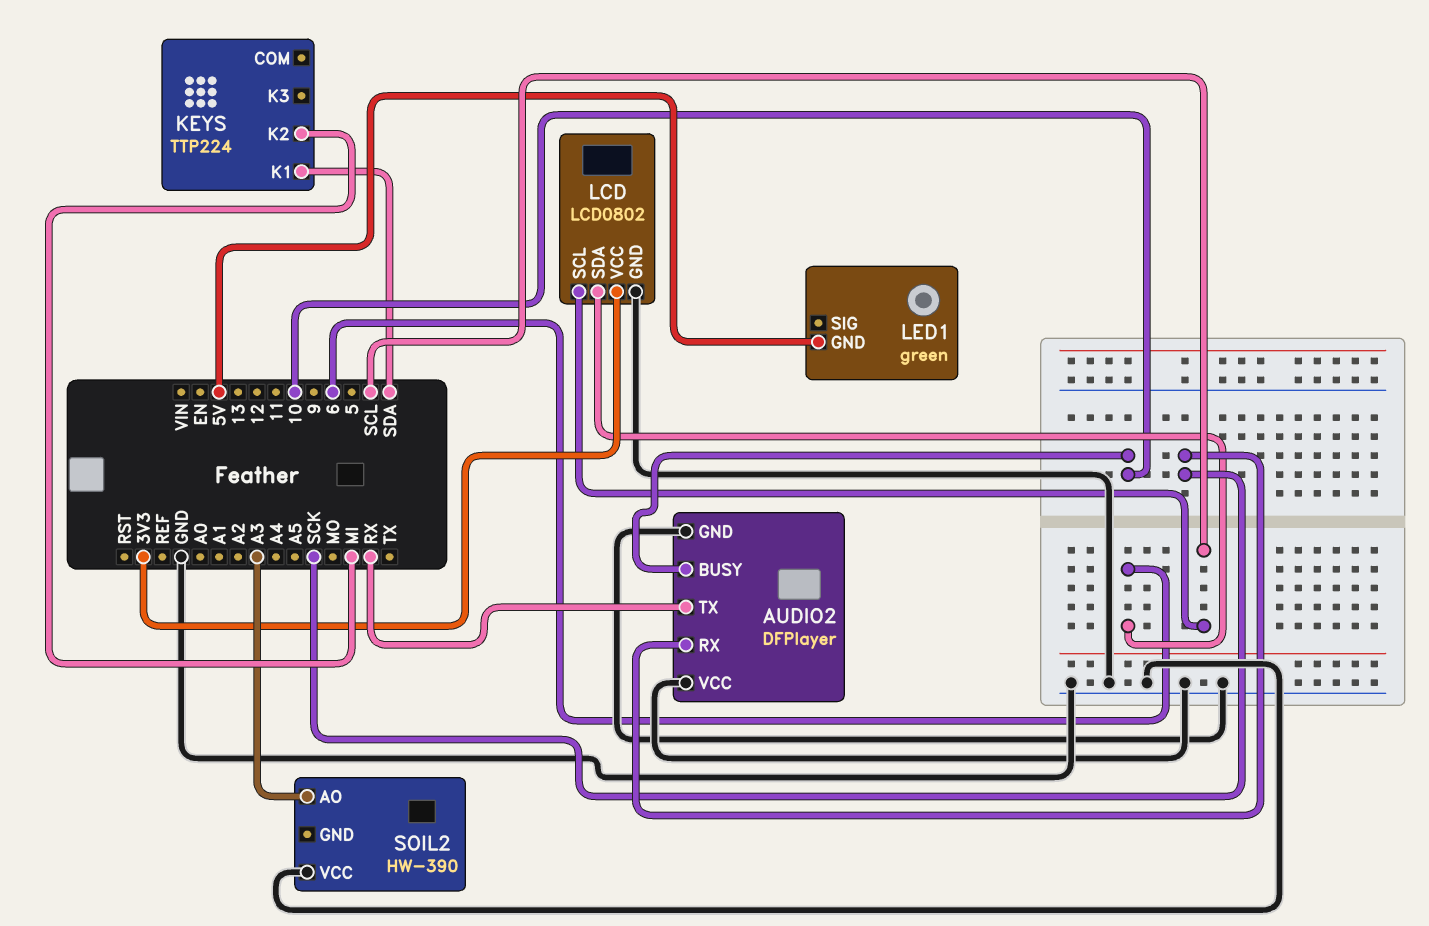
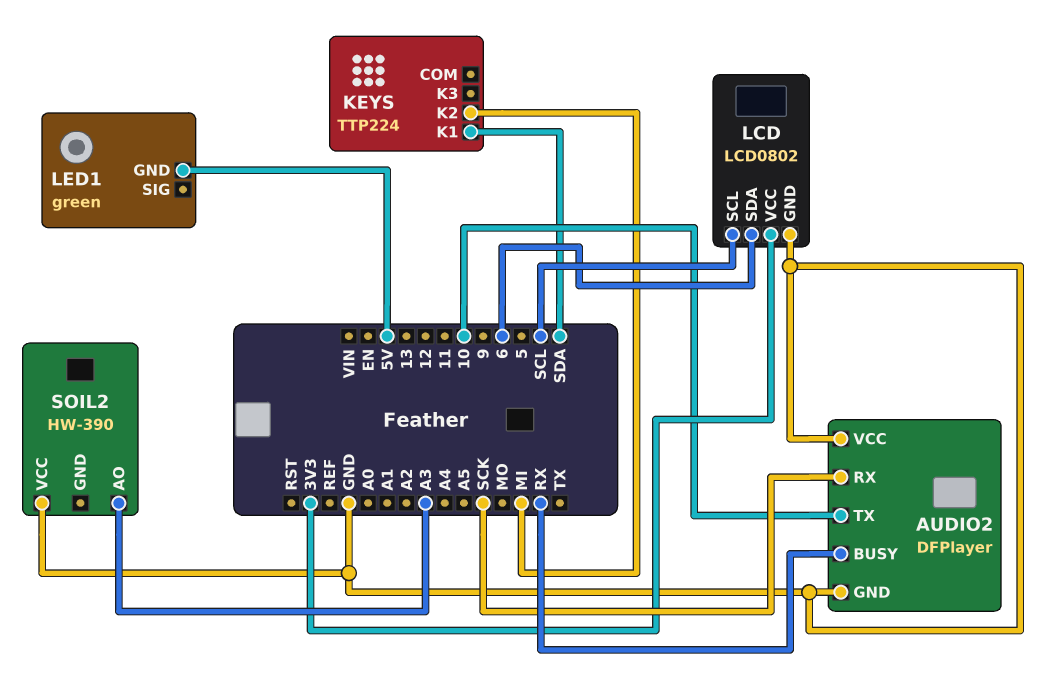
AUDIO2 pin BUSY: 10 -> RX
AUDIO2 pin TX: RX -> 10

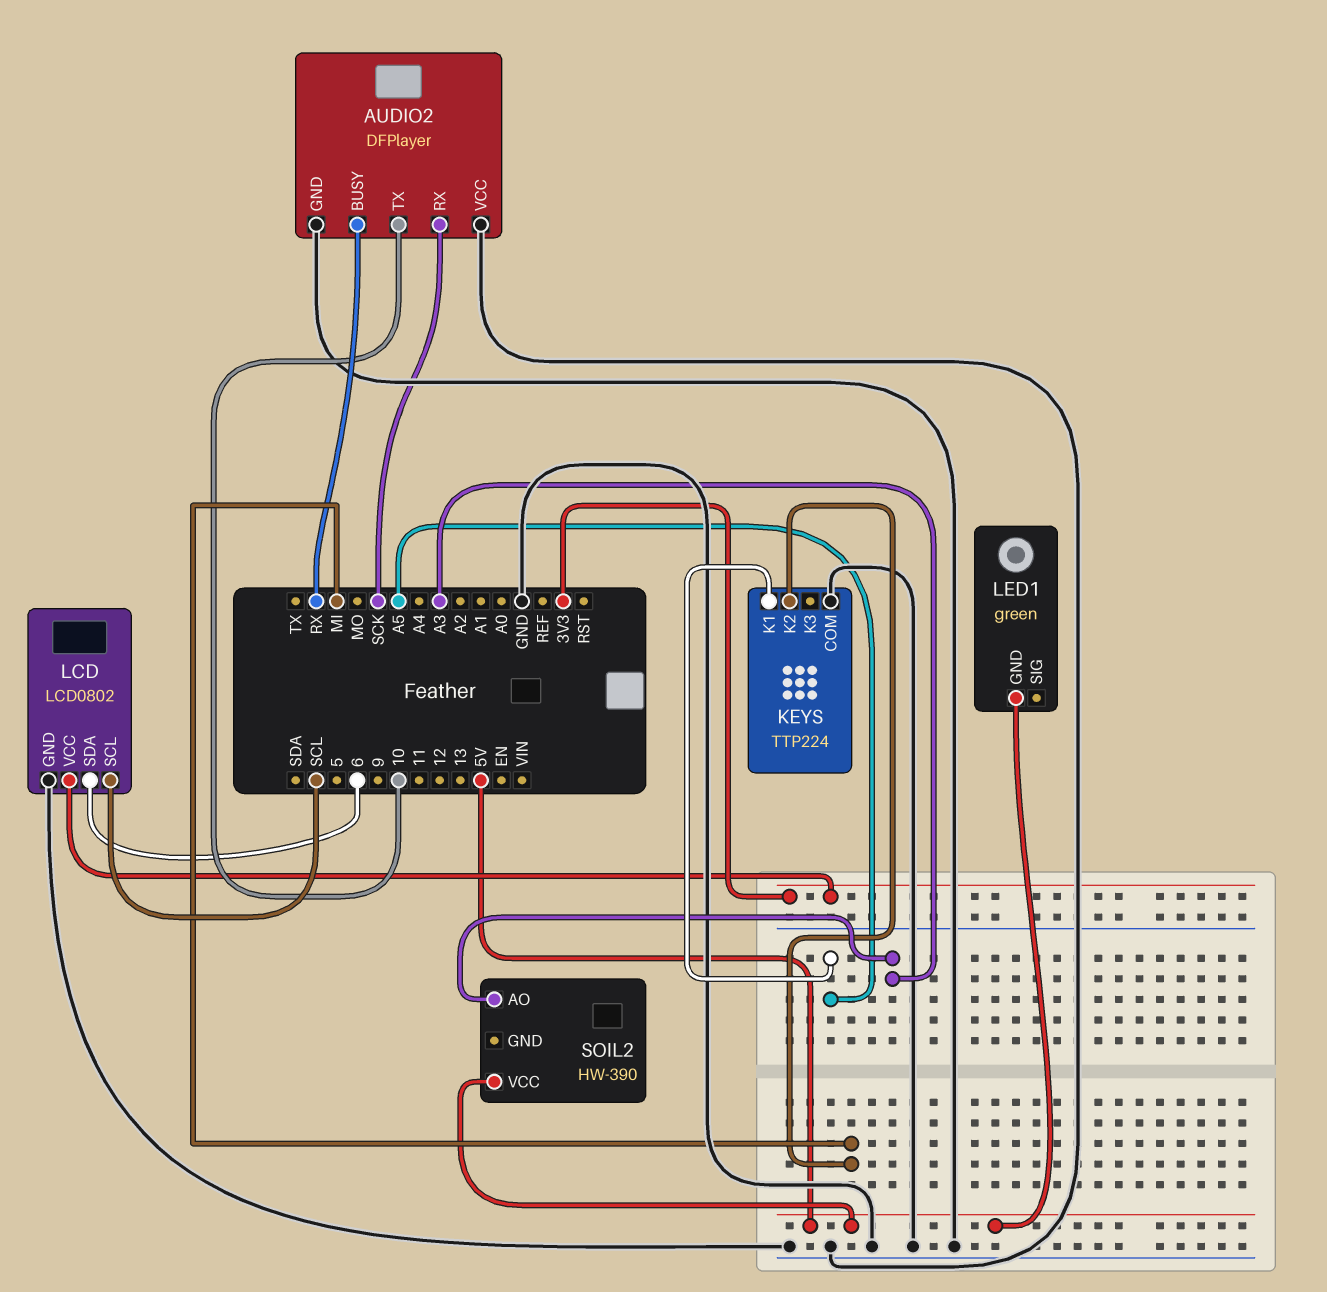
KEYS pin COM: none -> GND
KEYS pin K1: SDA -> A5
SOIL2 pin VCC: GND -> 5V

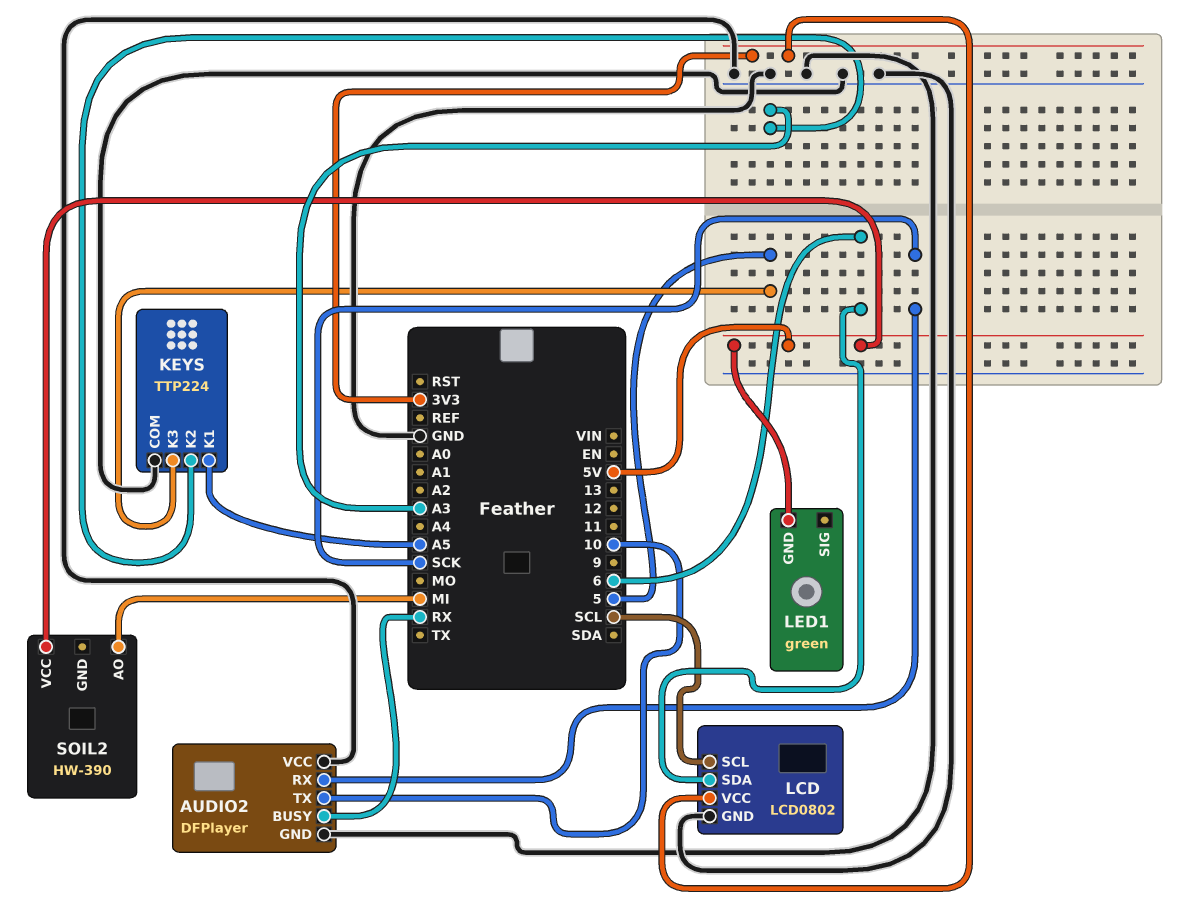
KEYS pin K2: MI -> A3
KEYS pin K3: none -> 5
SOIL2 pin AO: A3 -> MI

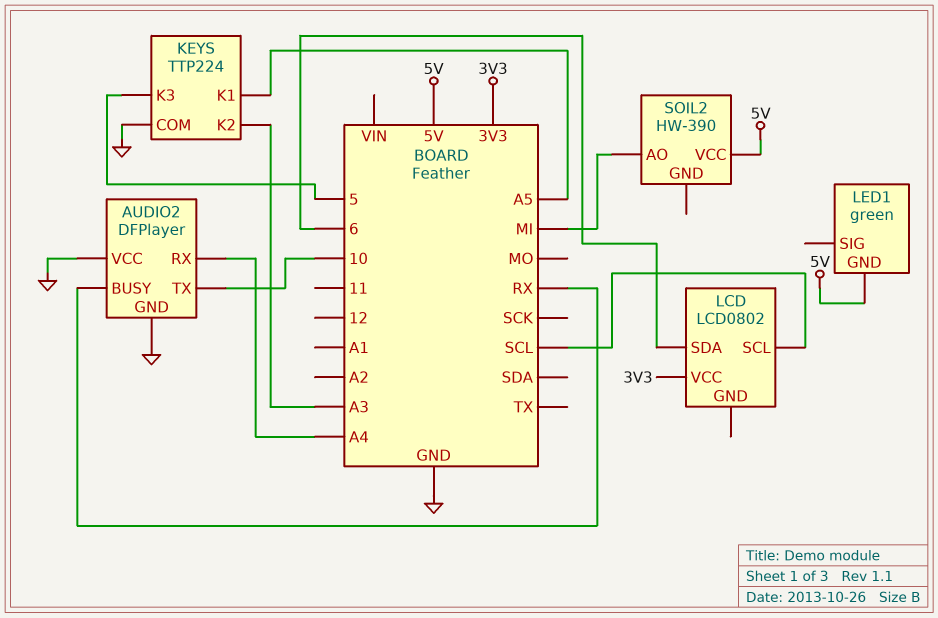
AUDIO2 pin RX: SCK -> A4
LCD pin GND: GND -> none

